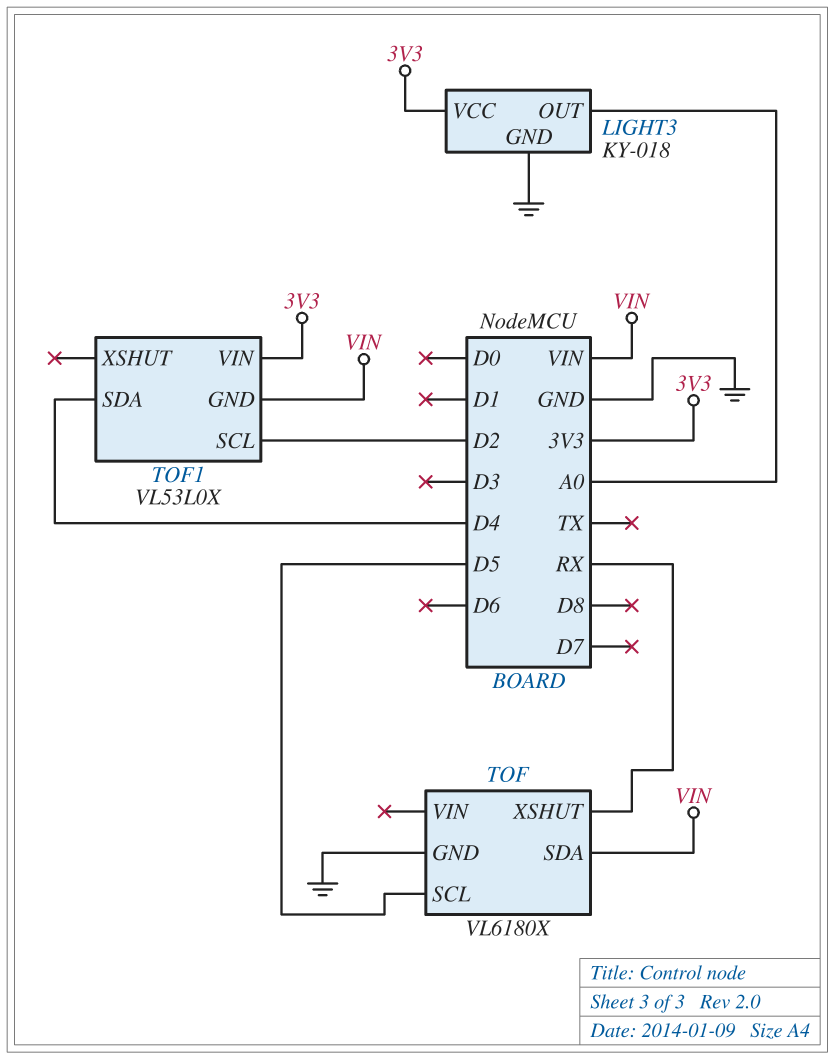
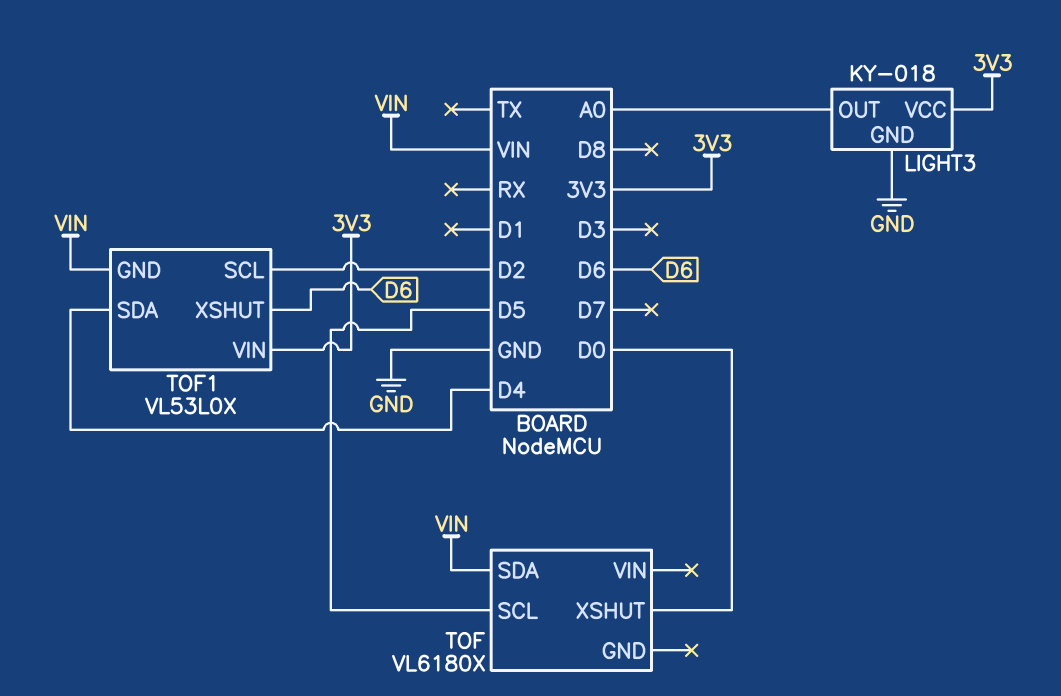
TOF pin GND: GND -> none
TOF pin XSHUT: RX -> D0
TOF1 pin XSHUT: none -> D6

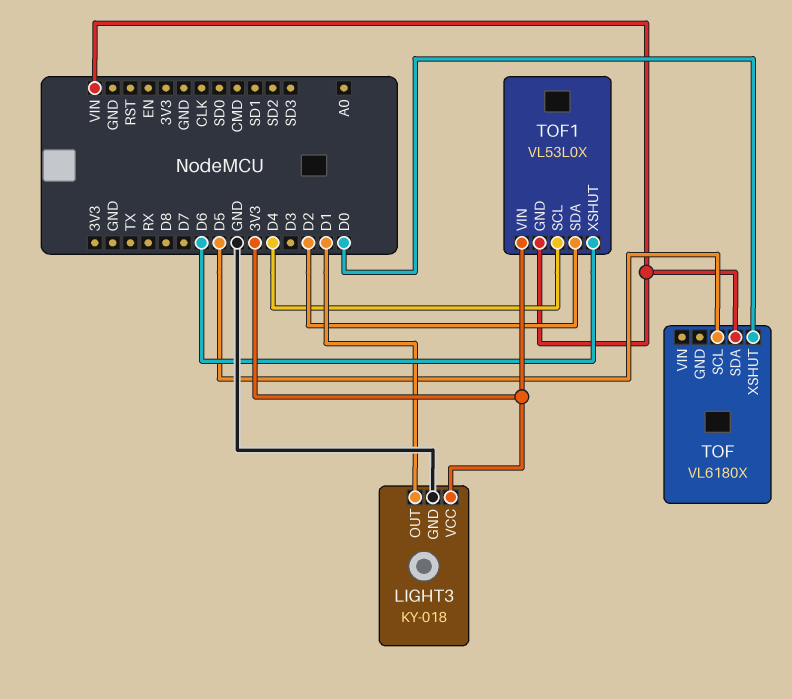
LIGHT3 pin OUT: A0 -> D1
TOF1 pin SCL: D2 -> D4
TOF1 pin SDA: D4 -> D2

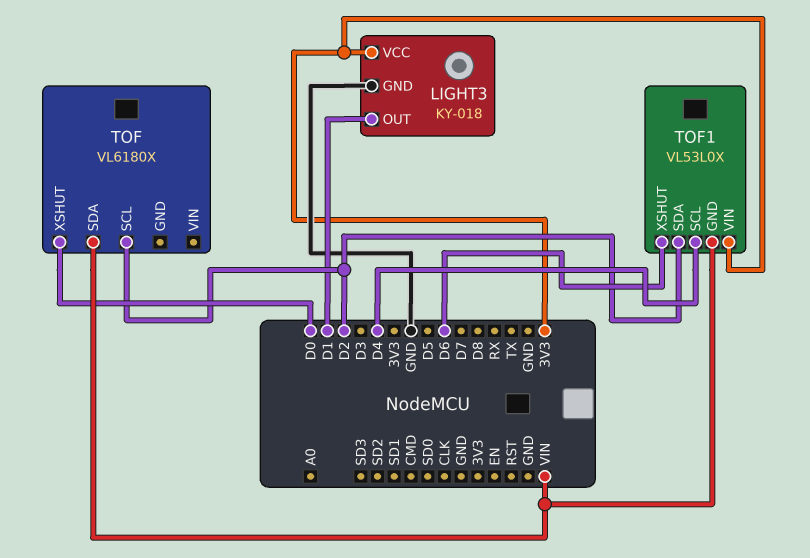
TOF pin SCL: D5 -> D2

